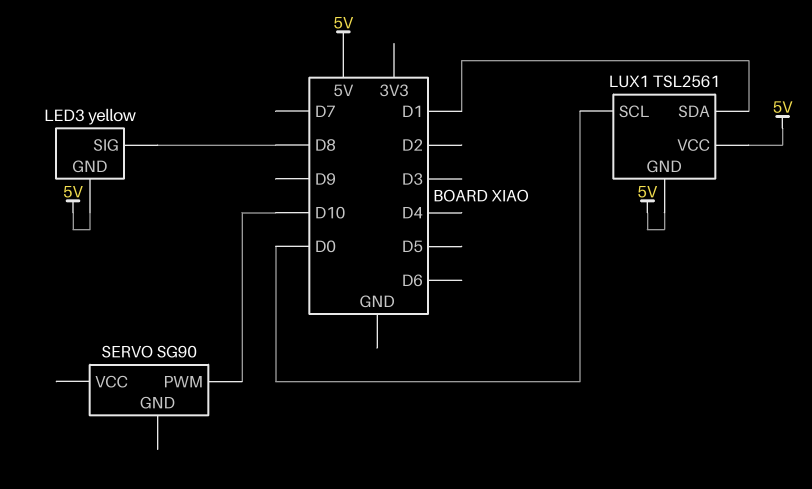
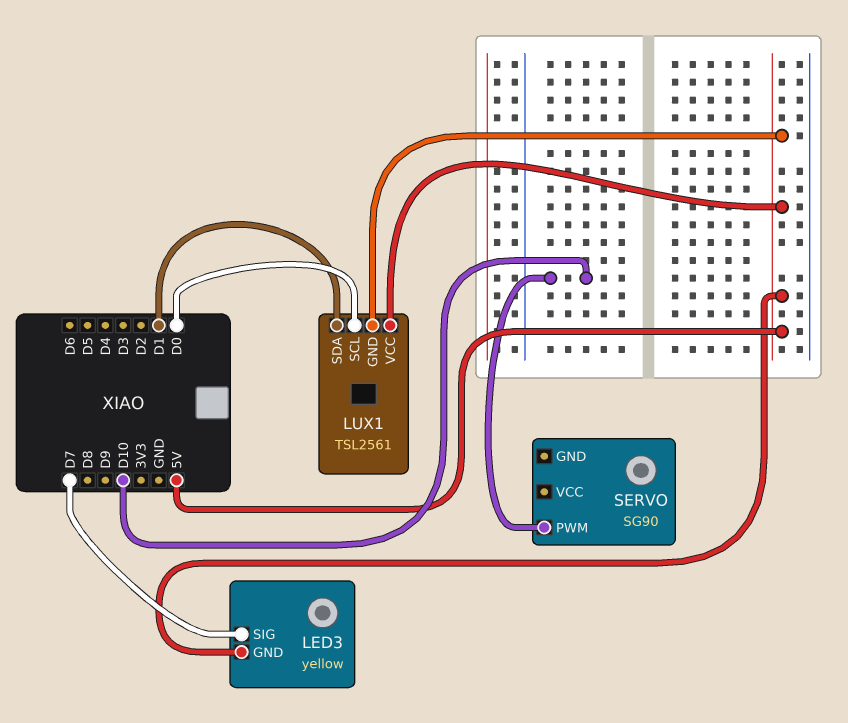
LED3 pin SIG: D8 -> D7

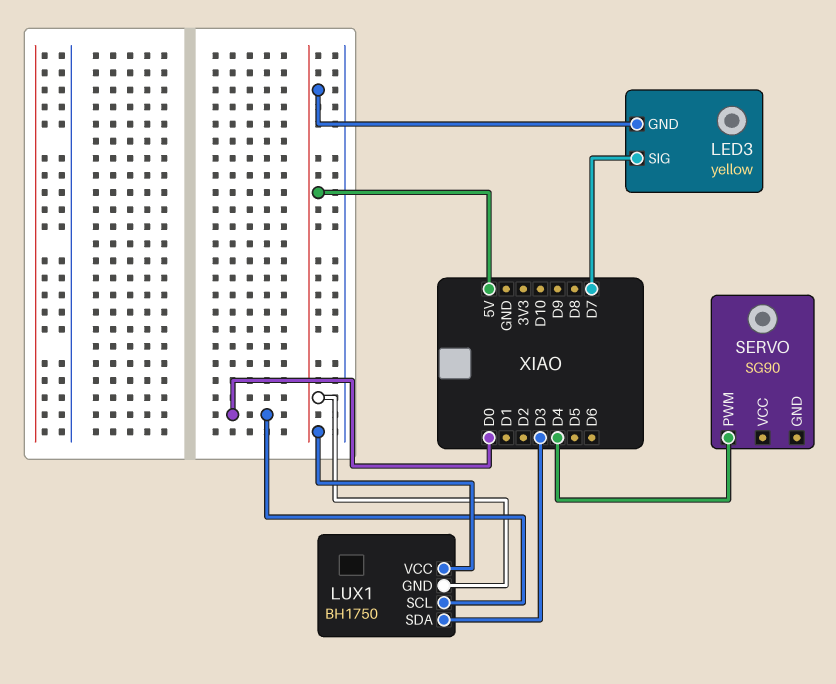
LUX1: TSL2561 -> BH1750
LUX1 pin SDA: D1 -> D3
SERVO pin PWM: D10 -> D4

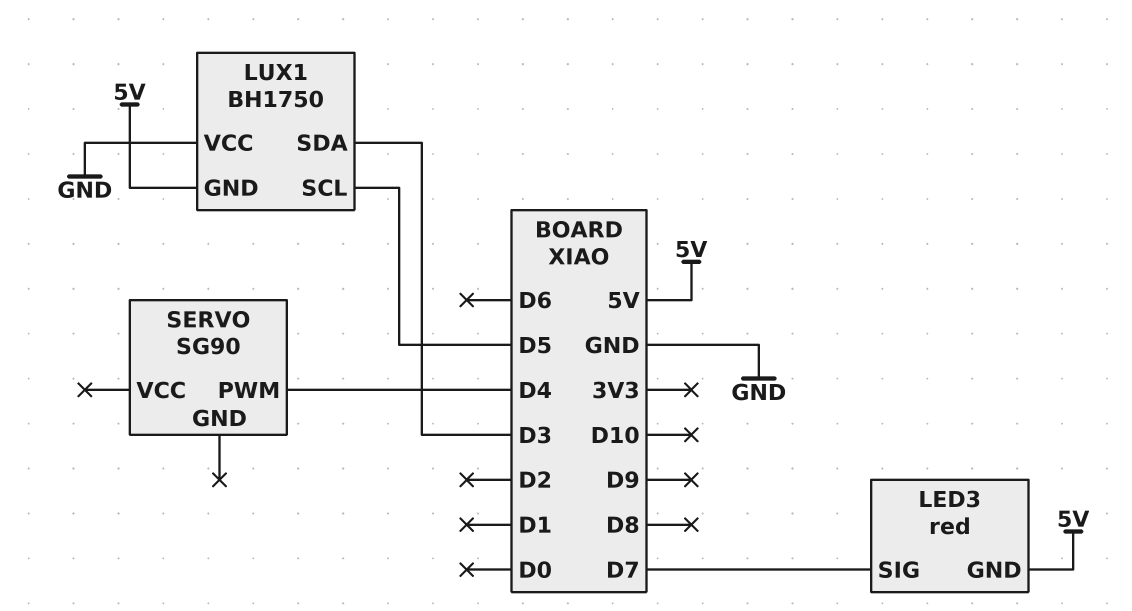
LED3: yellow -> red
LUX1 pin SCL: D0 -> D5
LUX1 pin VCC: 5V -> GND

